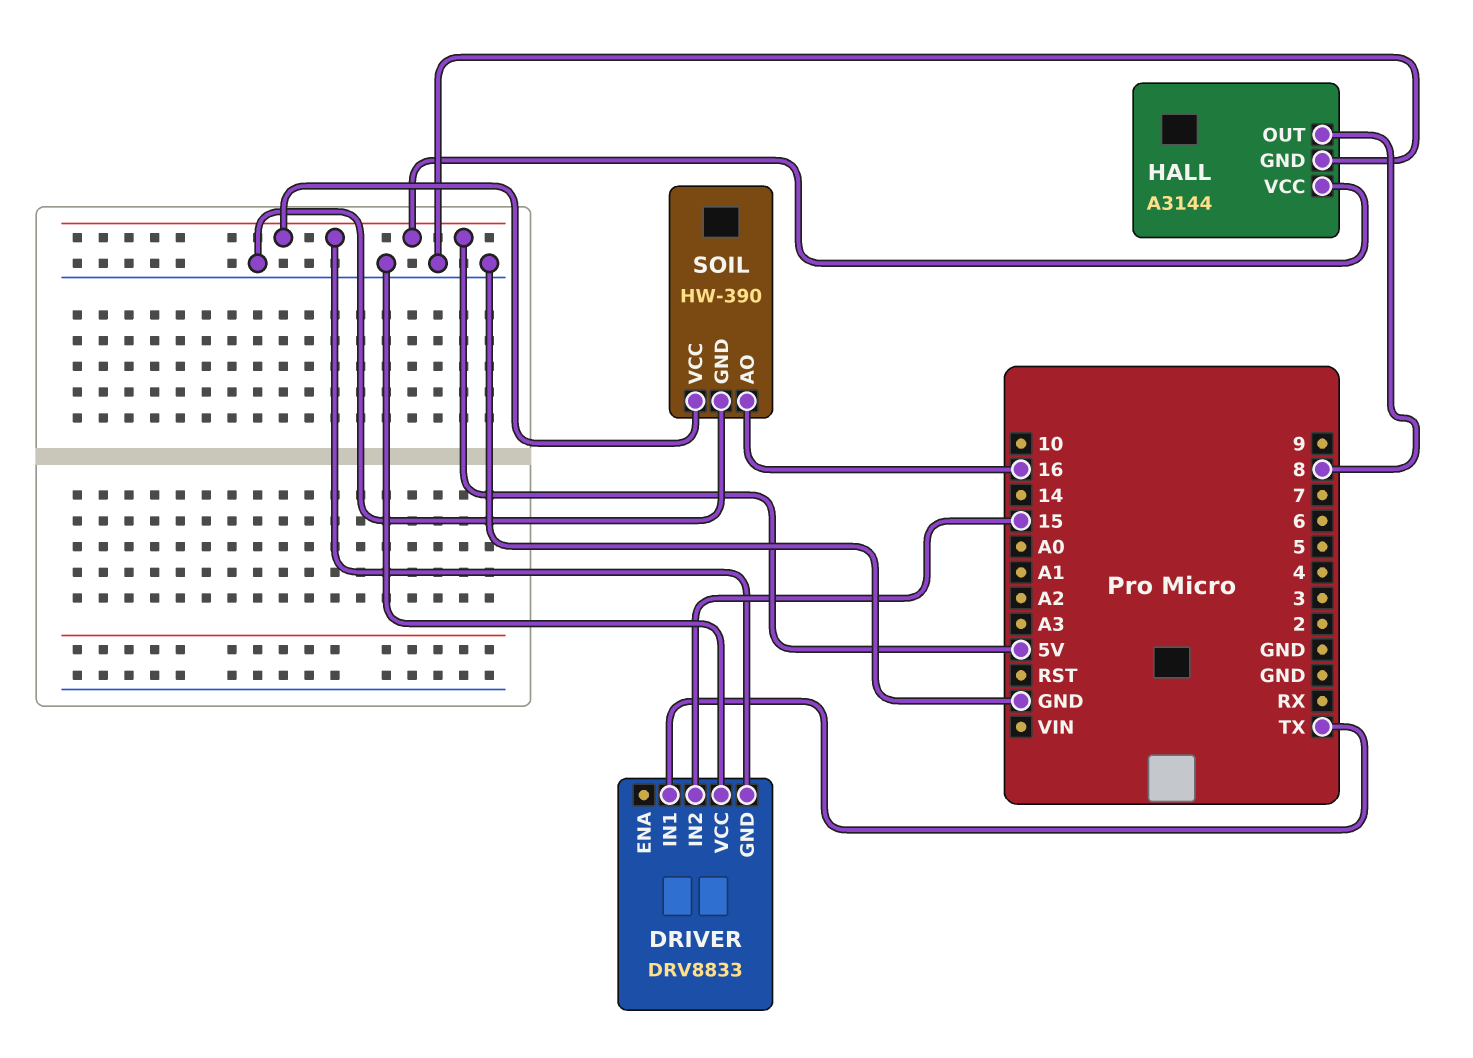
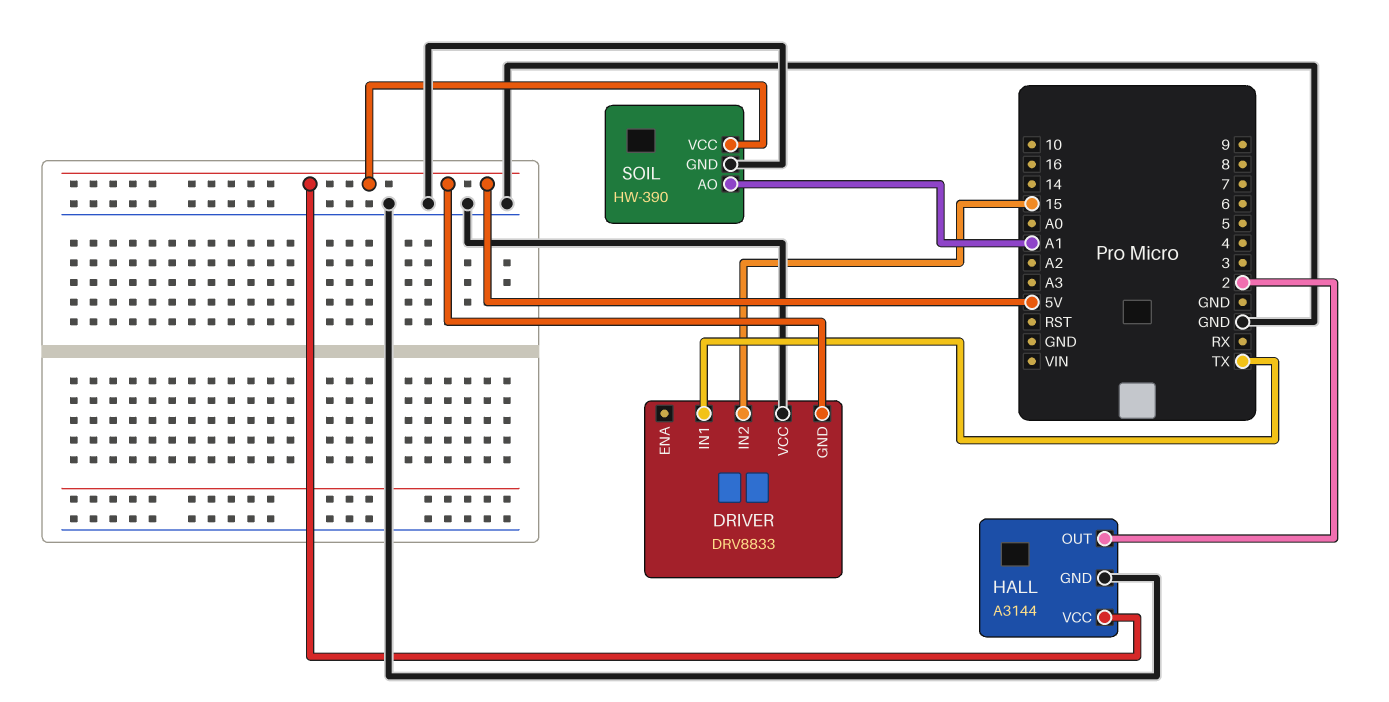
HALL pin OUT: 8 -> 2
SOIL pin AO: 16 -> A1

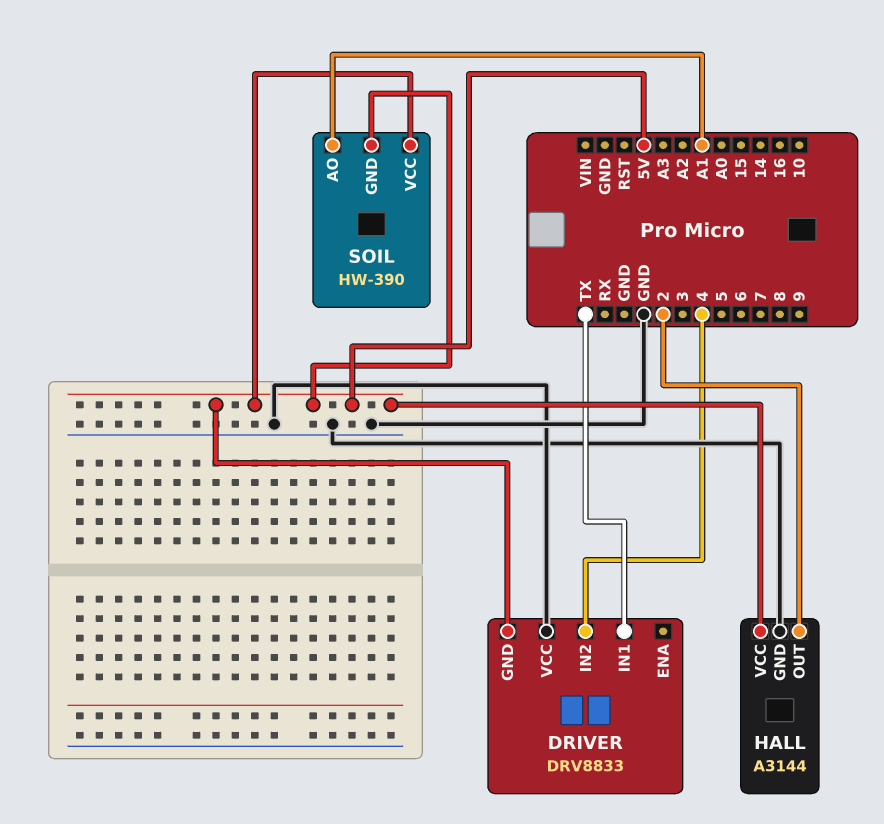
DRIVER pin IN2: 15 -> 4
SOIL pin GND: GND -> 5V

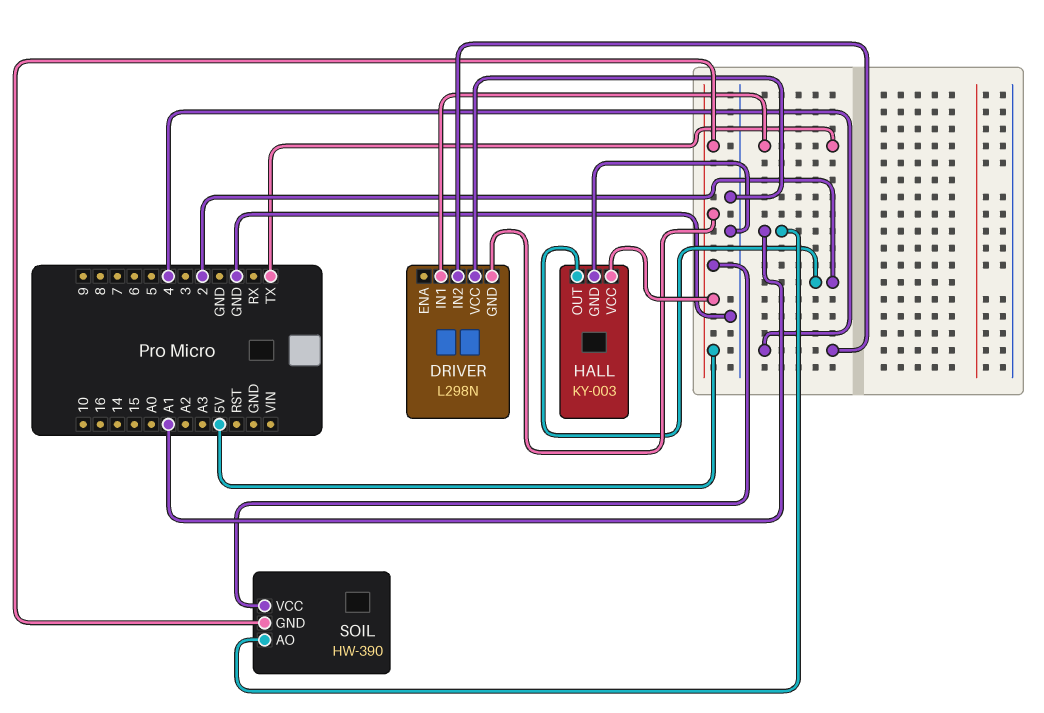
DRIVER: DRV8833 -> L298N
HALL: A3144 -> KY-003

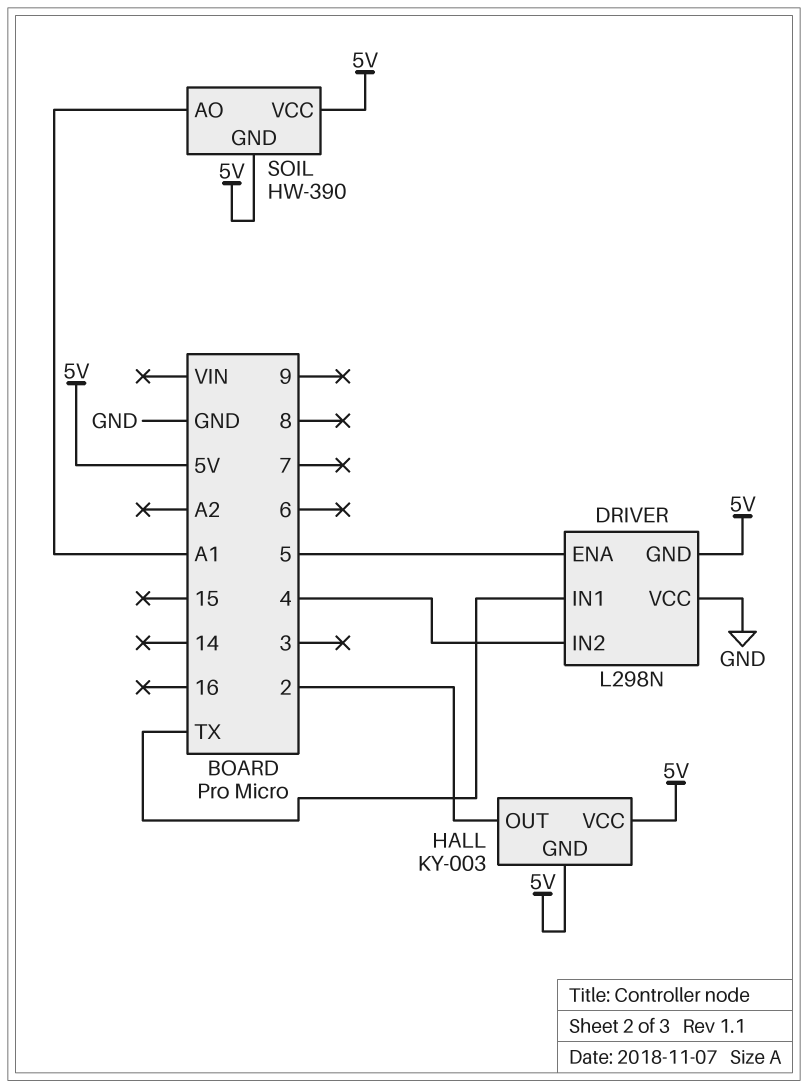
DRIVER pin ENA: none -> 5
HALL pin GND: GND -> 5V

